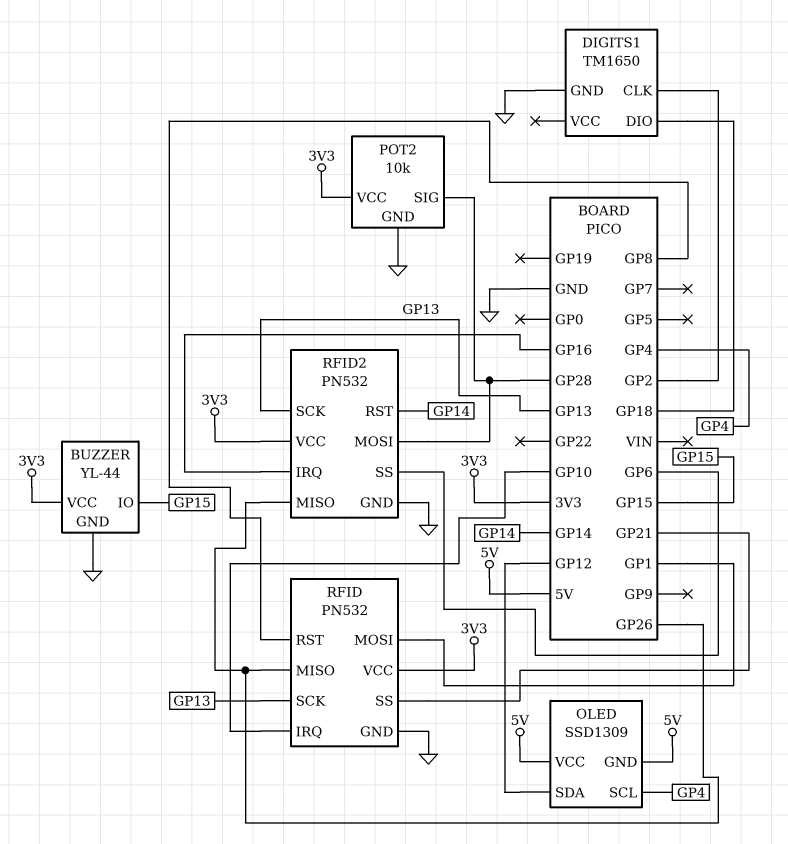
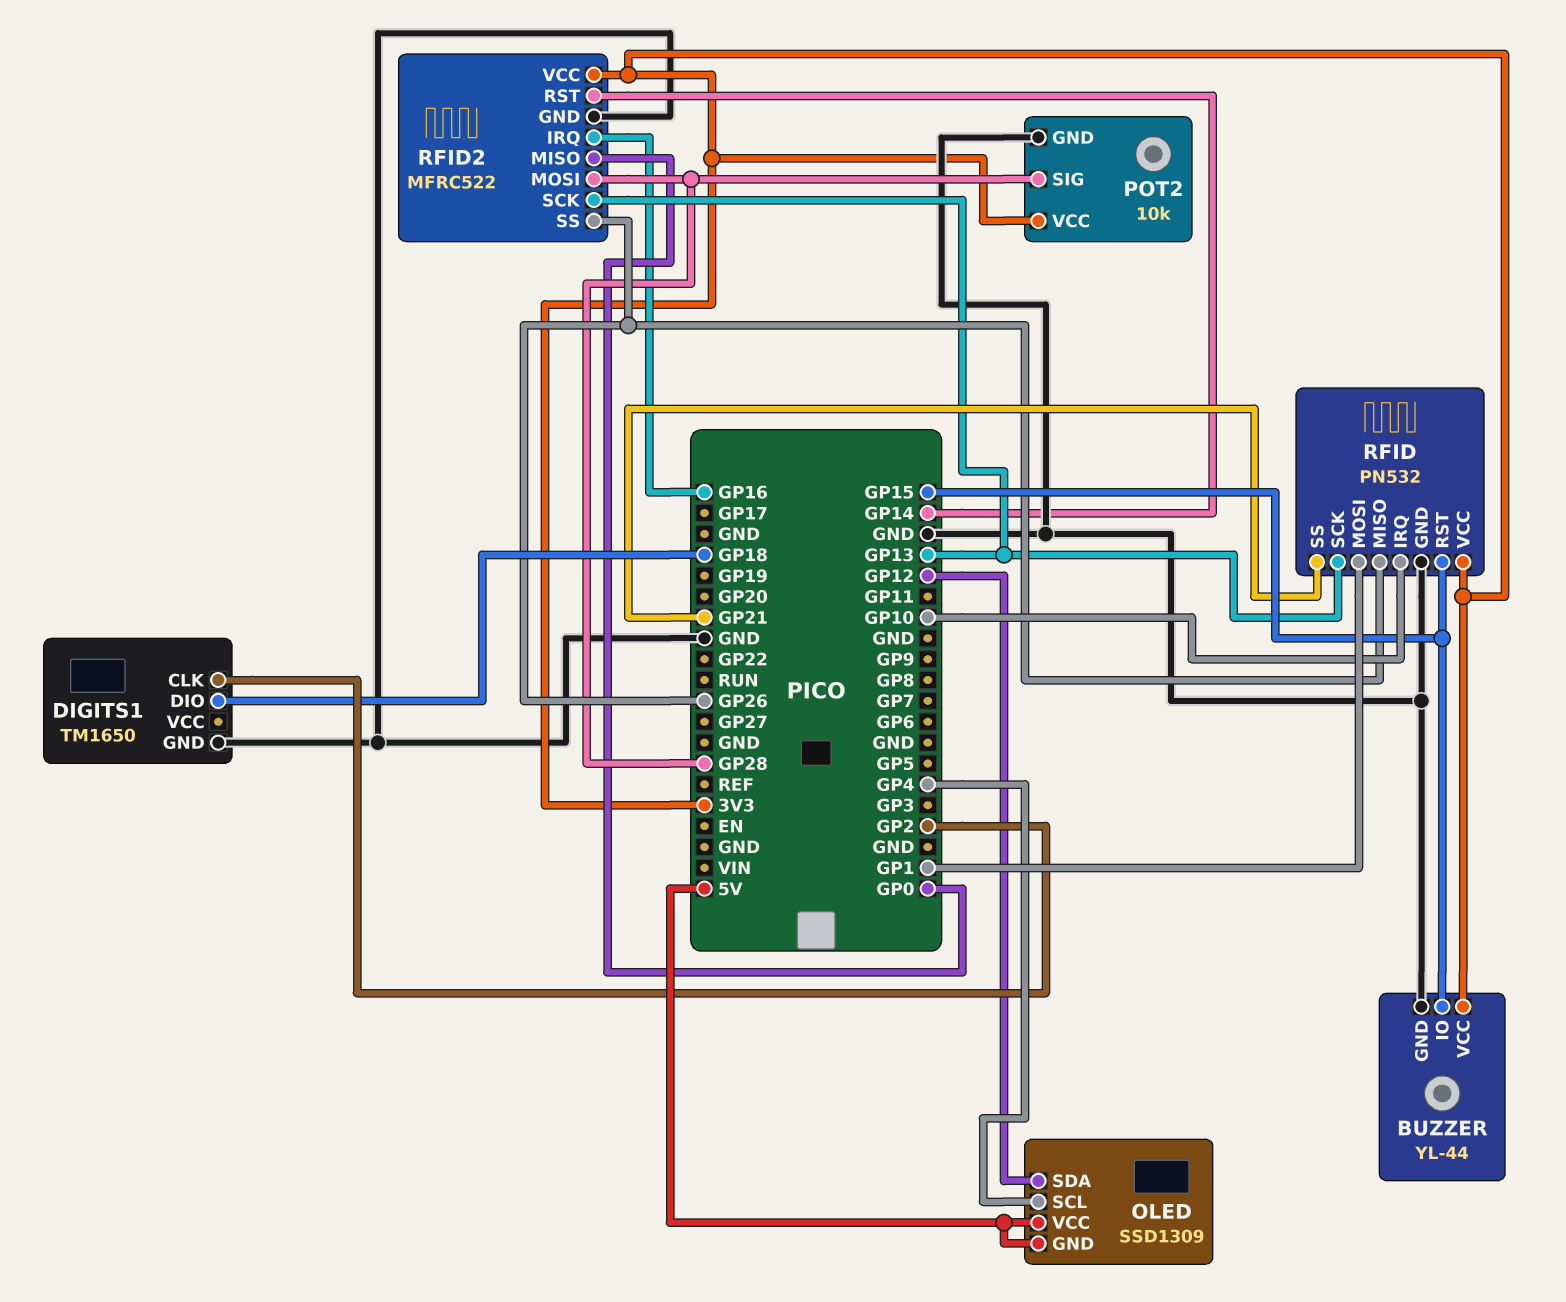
RFID pin RST: GP8 -> GP15
RFID2: PN532 -> MFRC522
RFID2 pin MISO: GP26 -> GP0
RFID2 pin SS: GP6 -> GP26

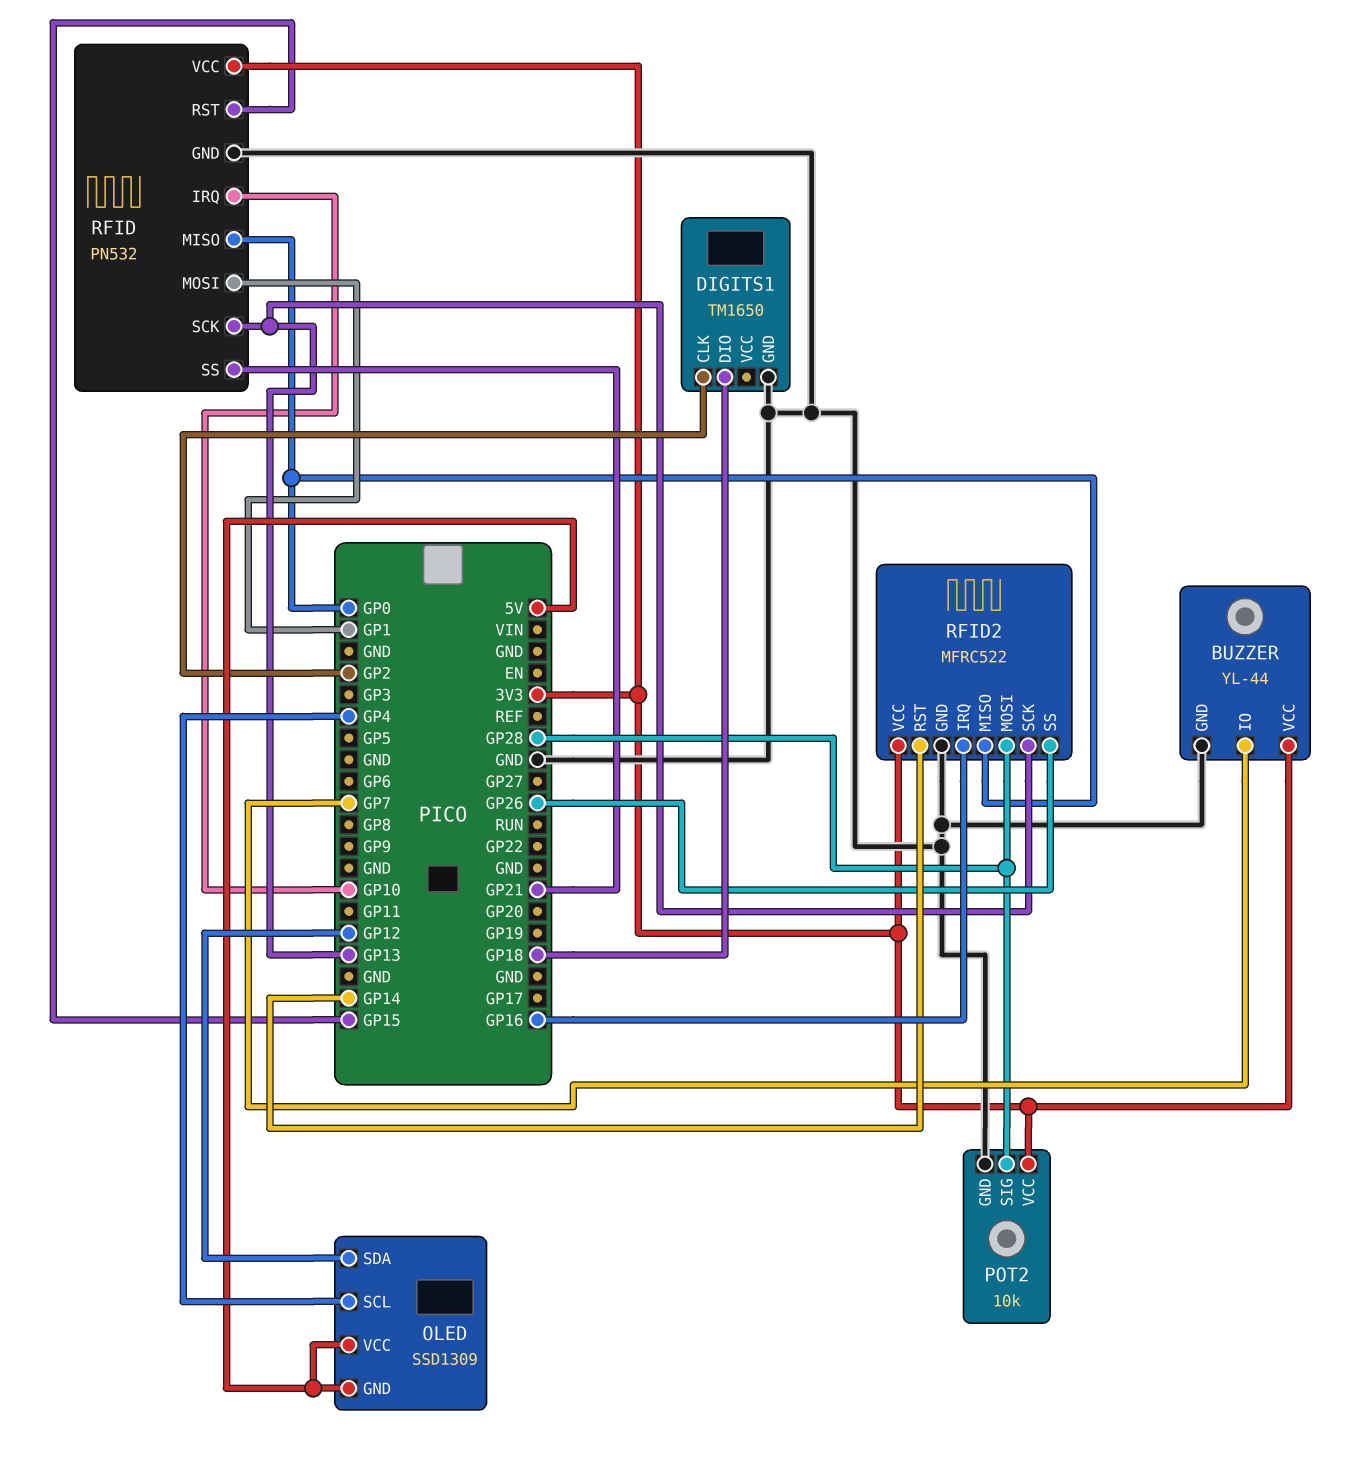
BUZZER pin IO: GP15 -> GP7
RFID pin MISO: GP26 -> GP0

